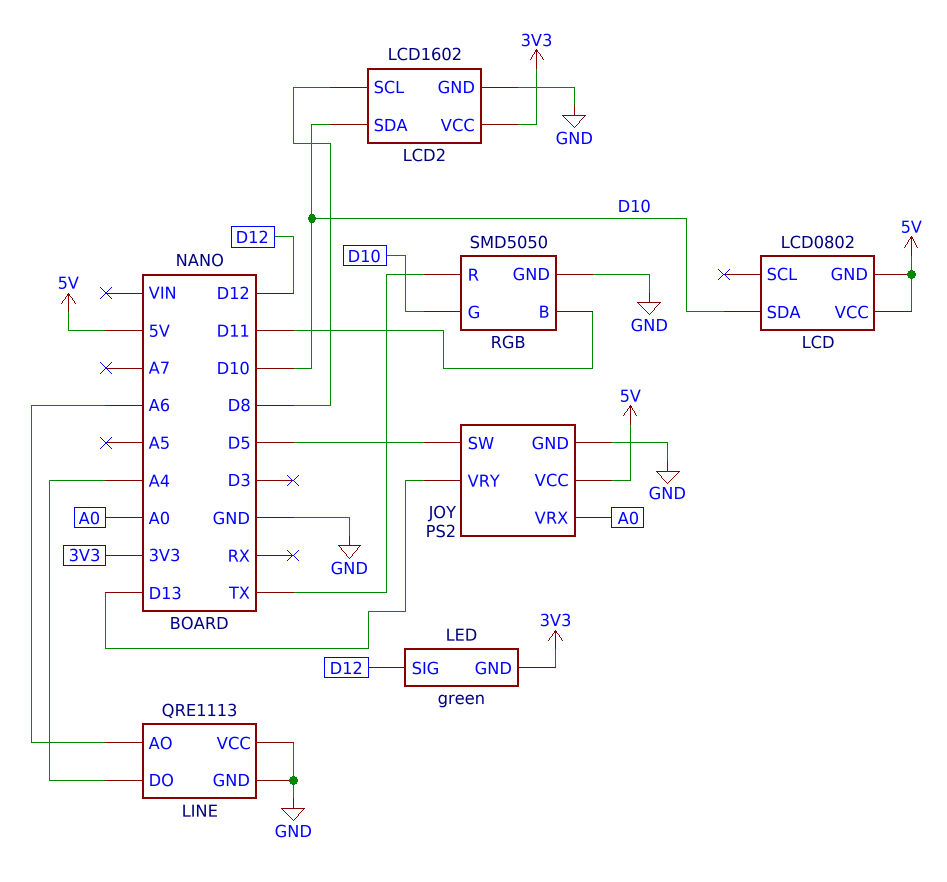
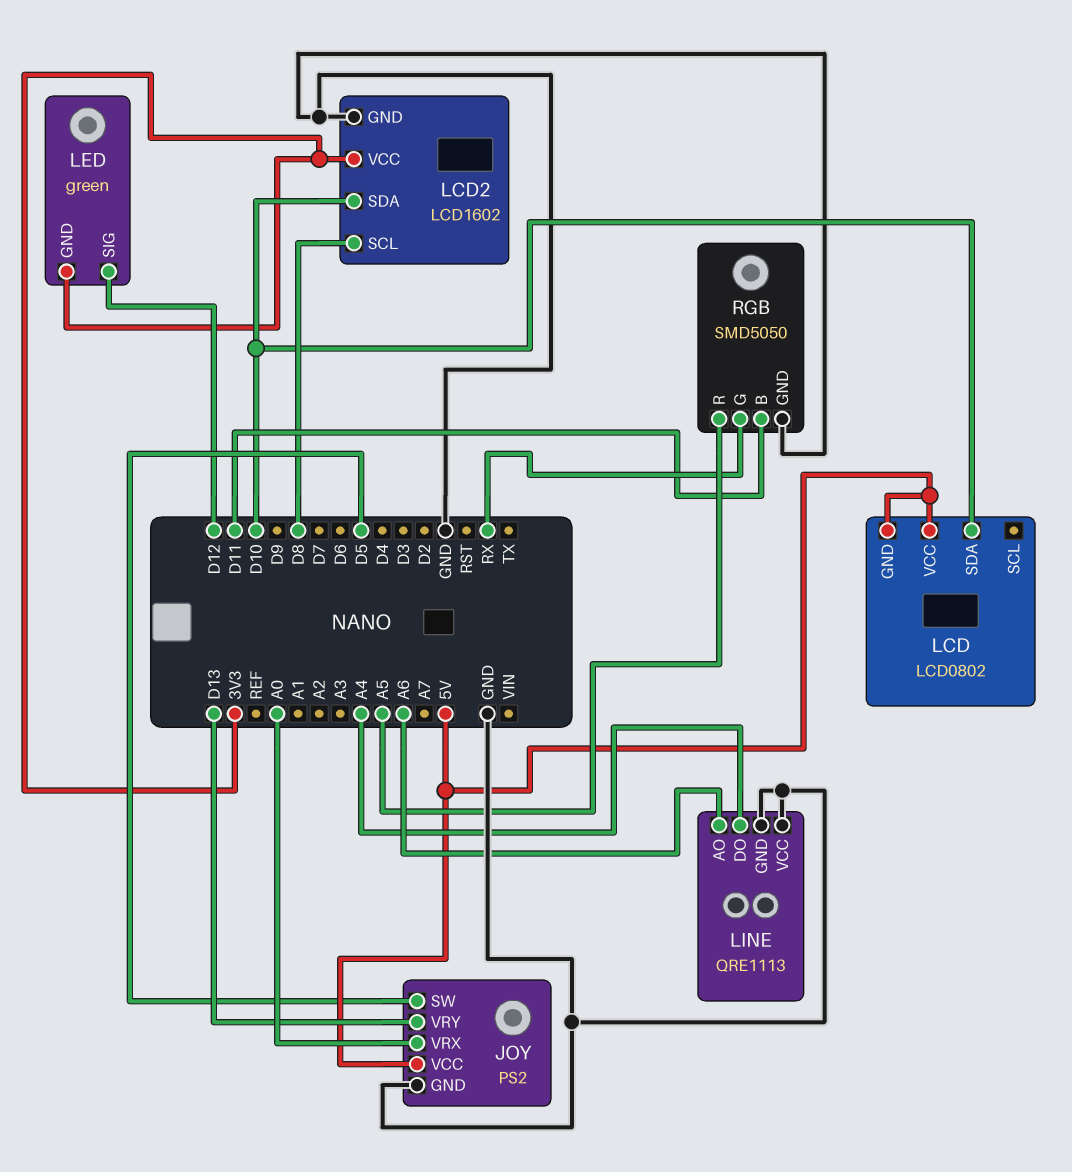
RGB pin G: D10 -> RX
RGB pin R: TX -> A5

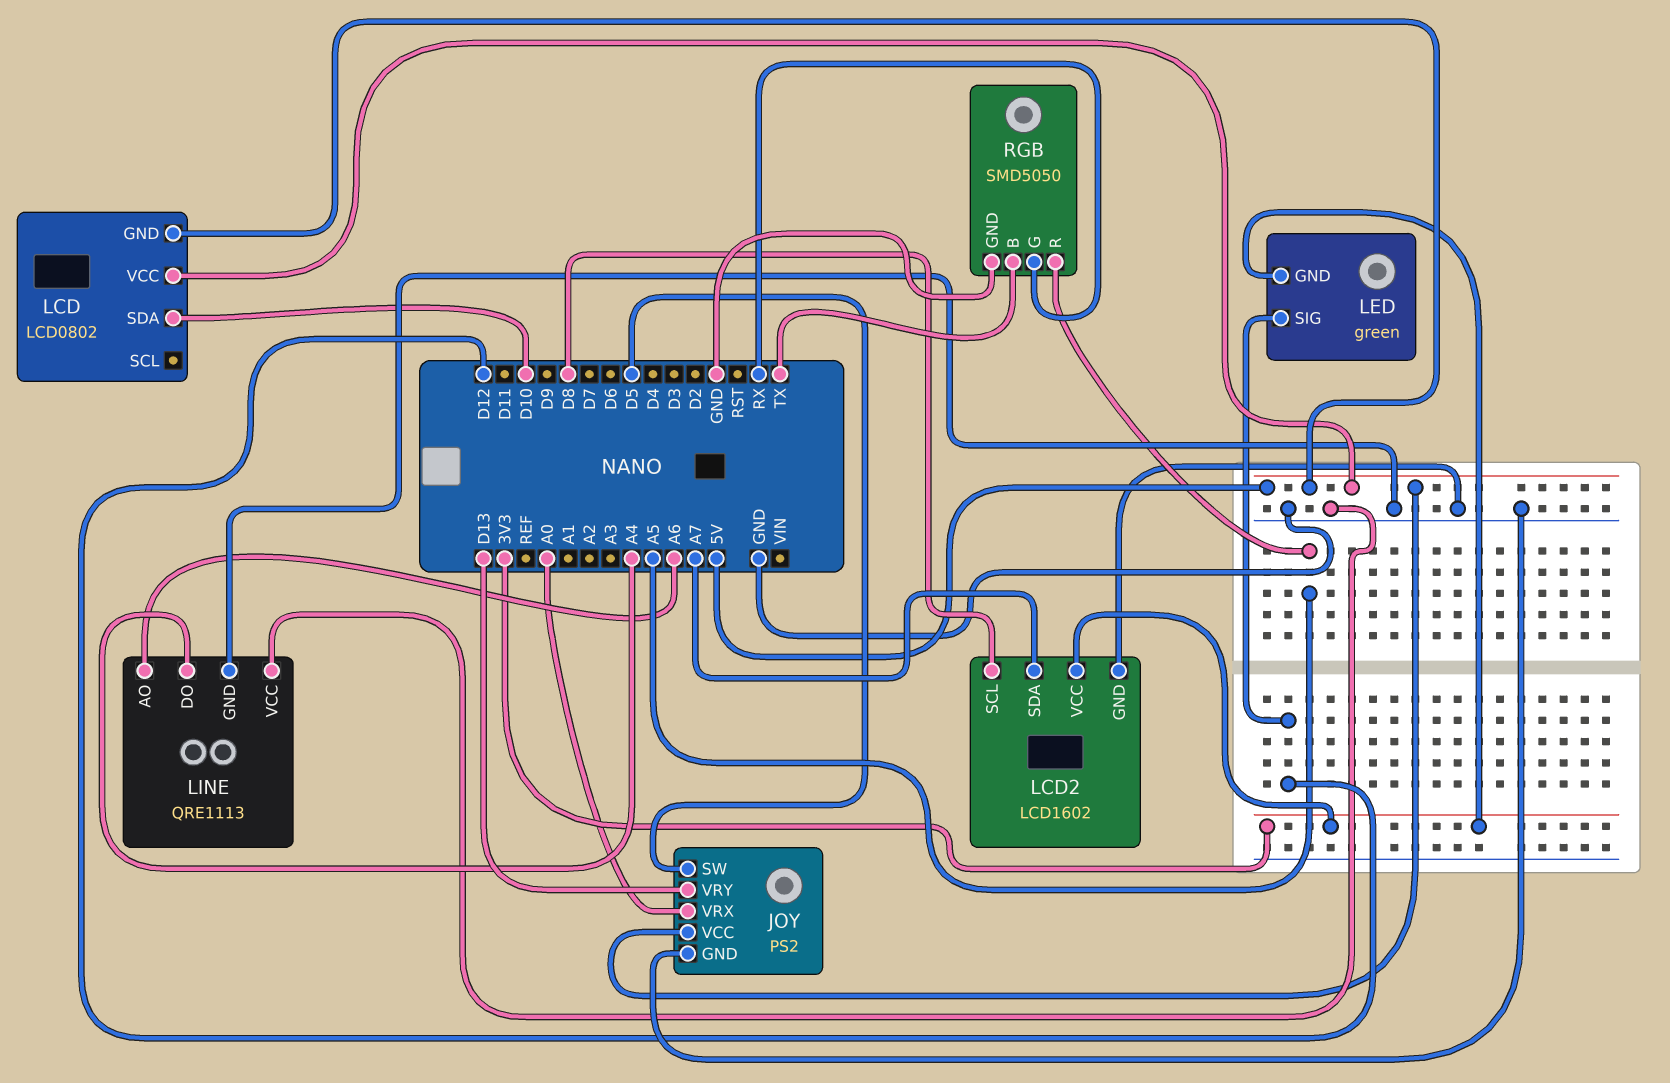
LCD2 pin SDA: D10 -> A7
RGB pin B: D11 -> TX

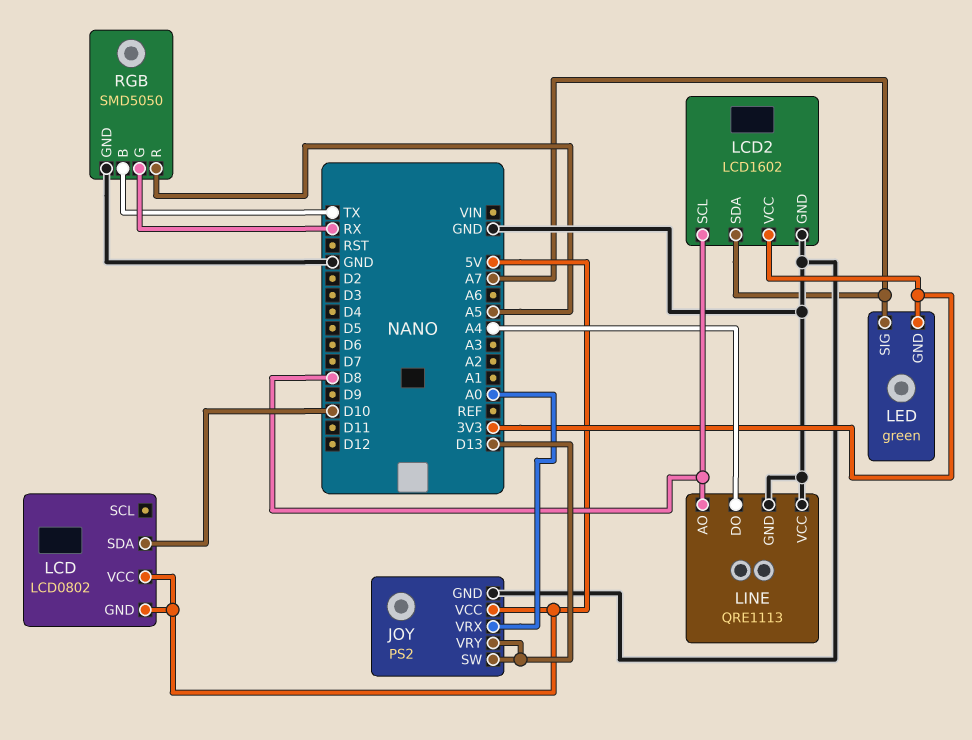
JOY pin SW: D5 -> D13
LED pin SIG: D12 -> A7
LINE pin AO: A6 -> D8

